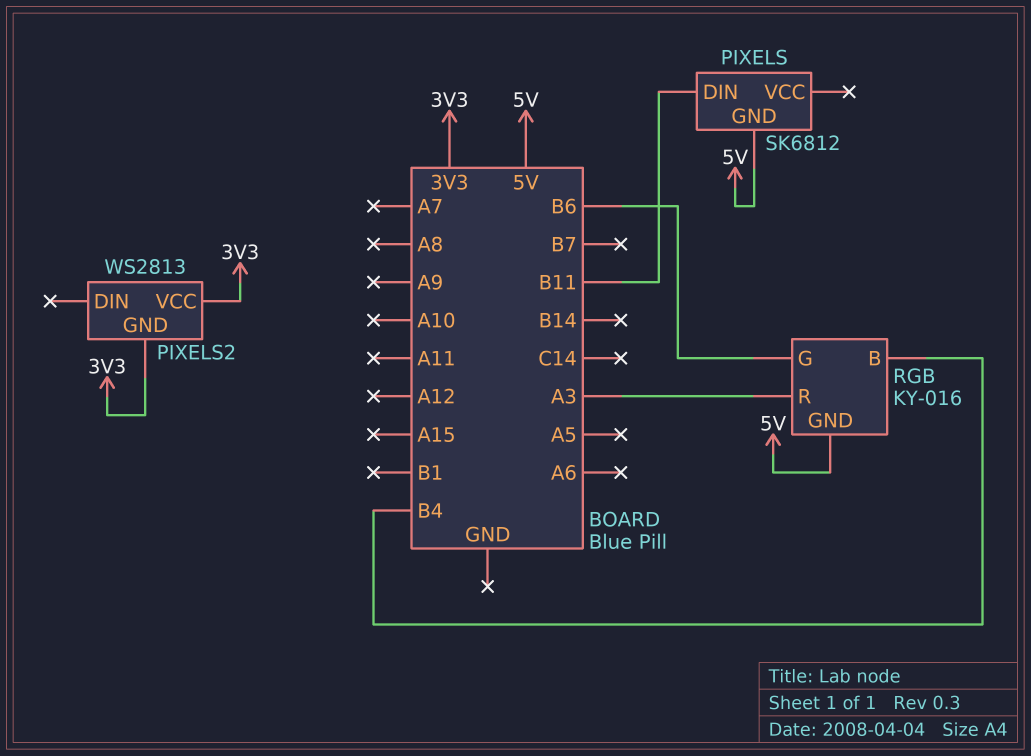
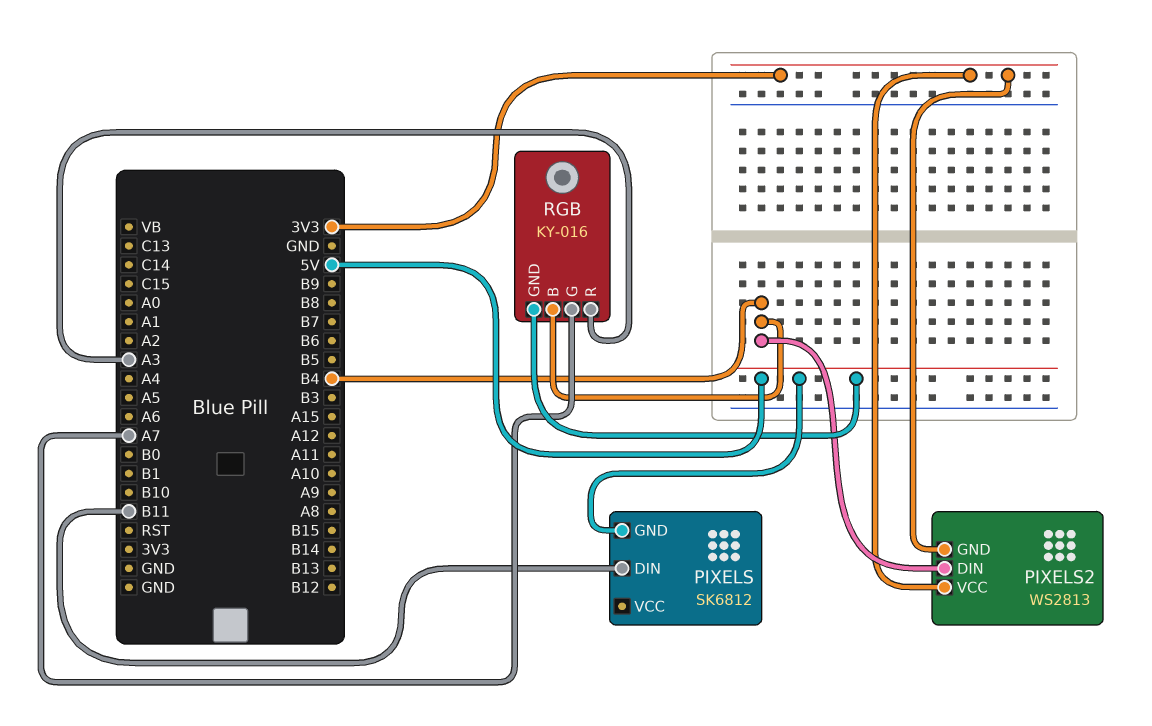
PIXELS2 pin DIN: none -> B4
RGB pin G: B6 -> A7

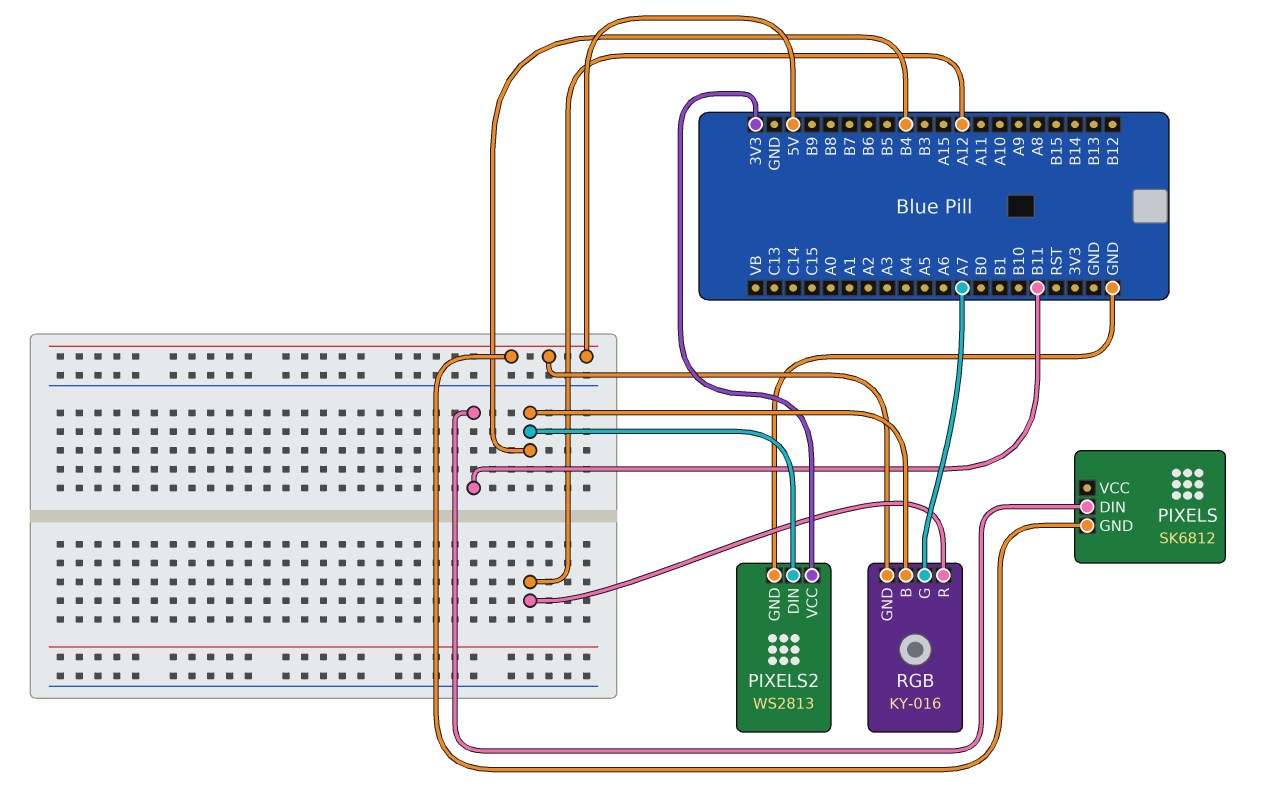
PIXELS2 pin GND: 3V3 -> GND
RGB pin R: A3 -> A12

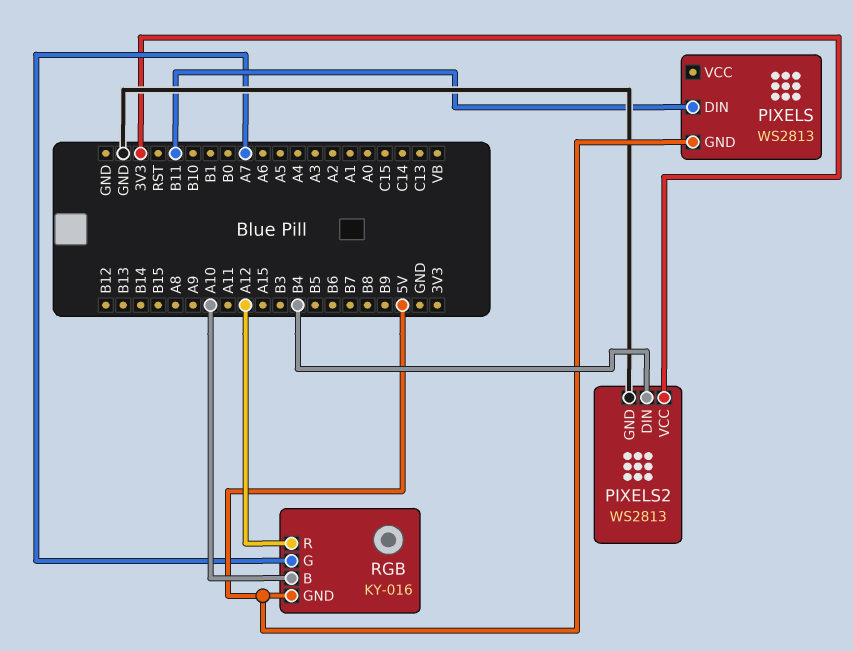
PIXELS: SK6812 -> WS2813
RGB pin B: B4 -> A10

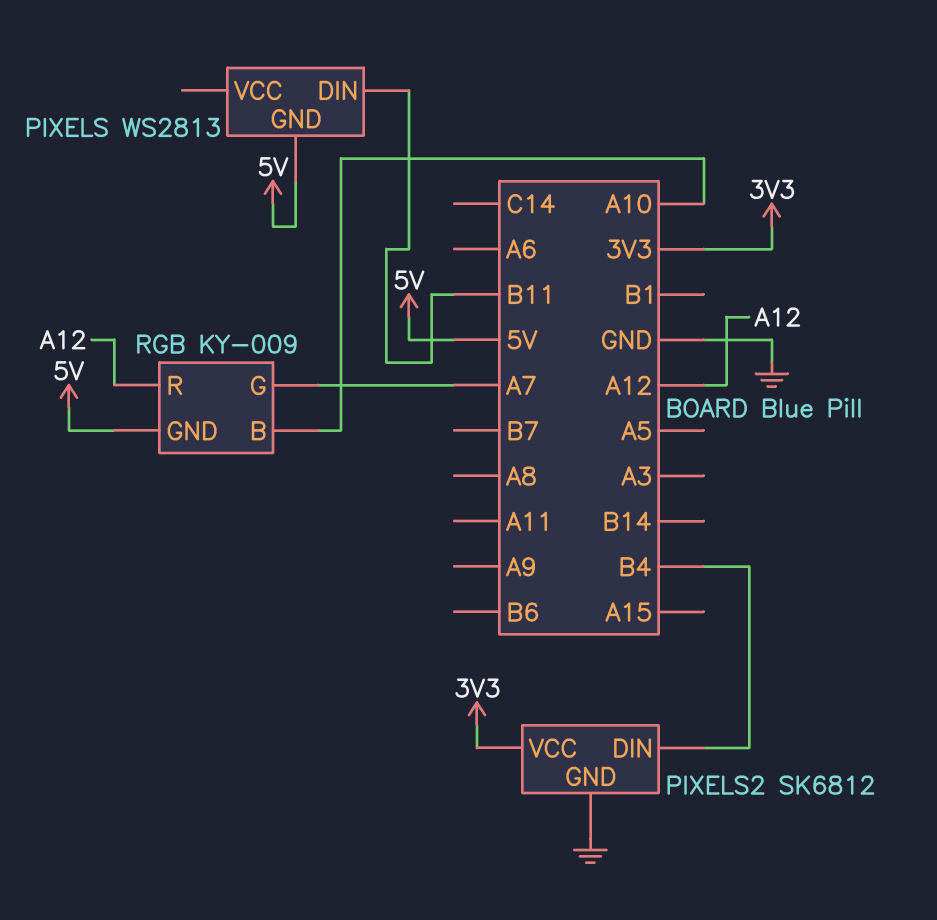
PIXELS2: WS2813 -> SK6812
RGB: KY-016 -> KY-009

